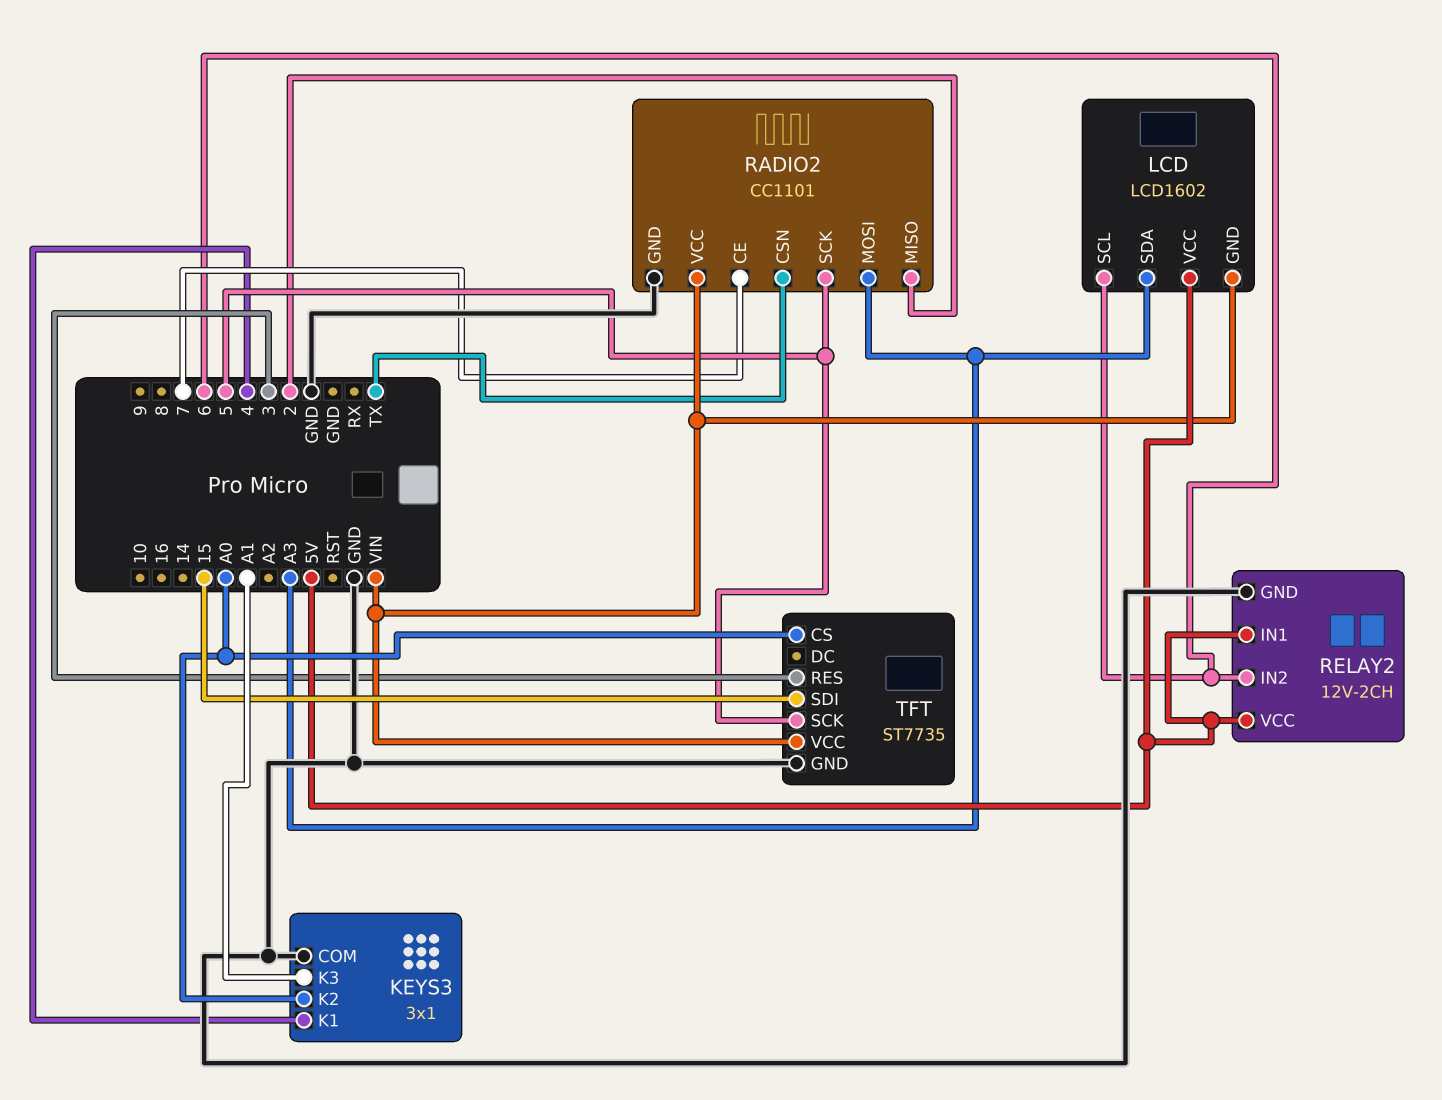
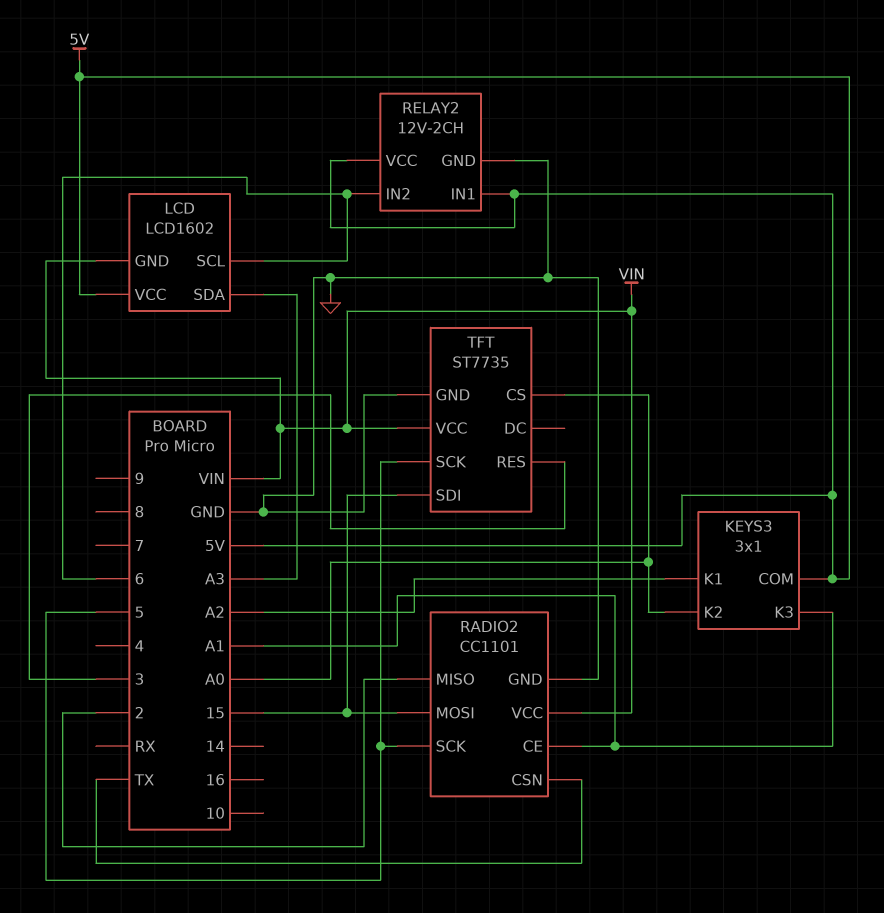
KEYS3 pin COM: GND -> 5V
KEYS3 pin K1: 4 -> A2
RADIO2 pin CE: 7 -> A1
RADIO2 pin MOSI: A3 -> 15

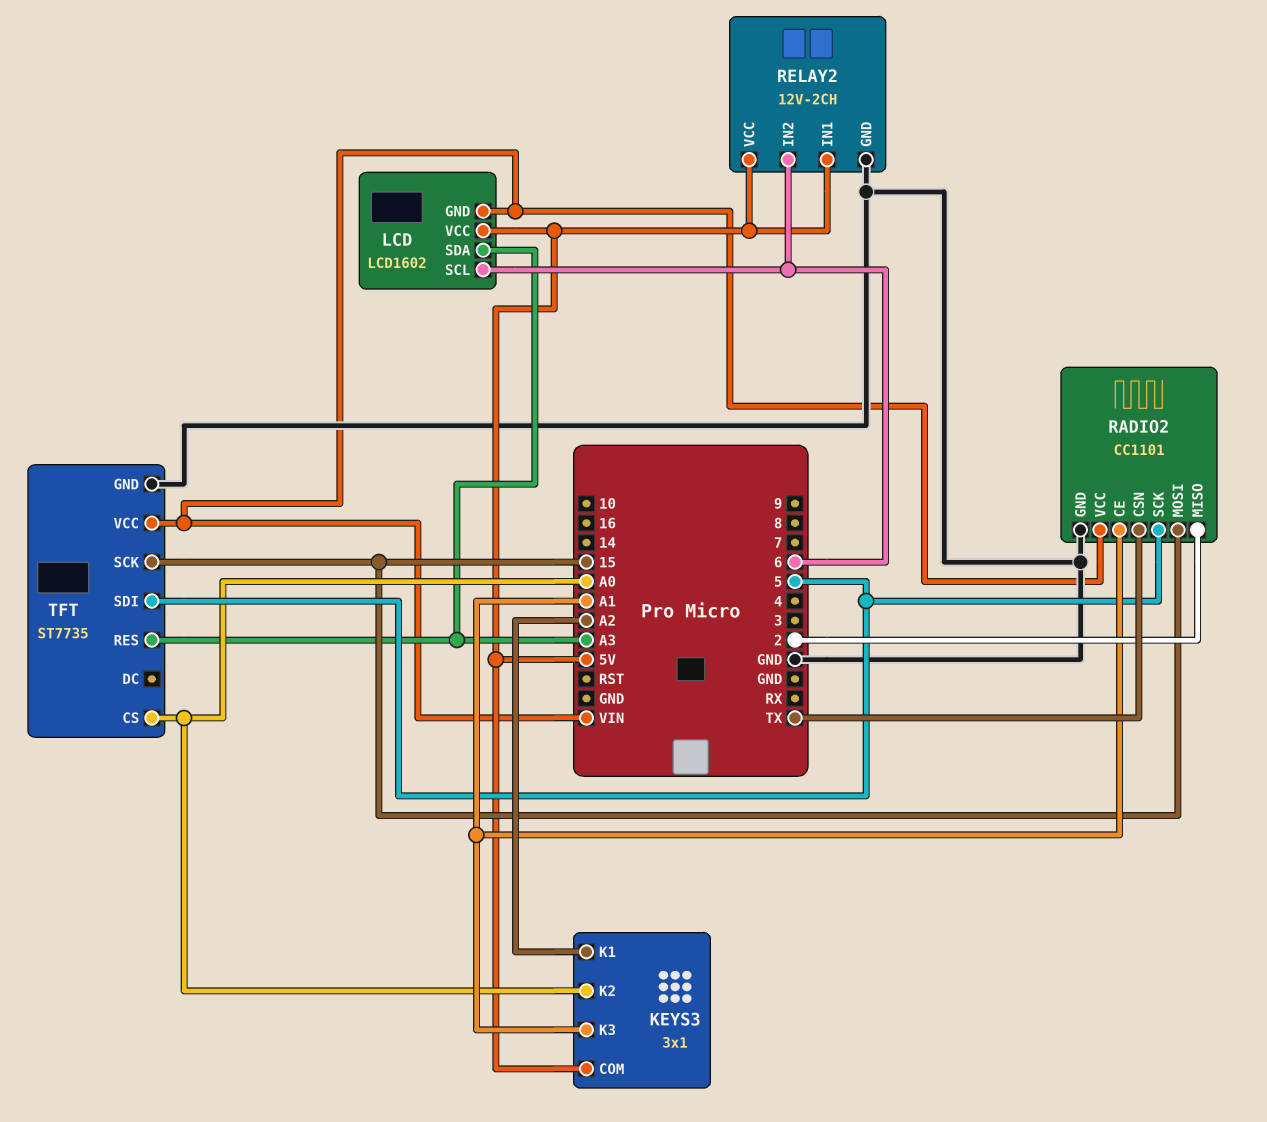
TFT pin RES: 3 -> A3
TFT pin SCK: 5 -> 15
TFT pin SDI: 15 -> 5

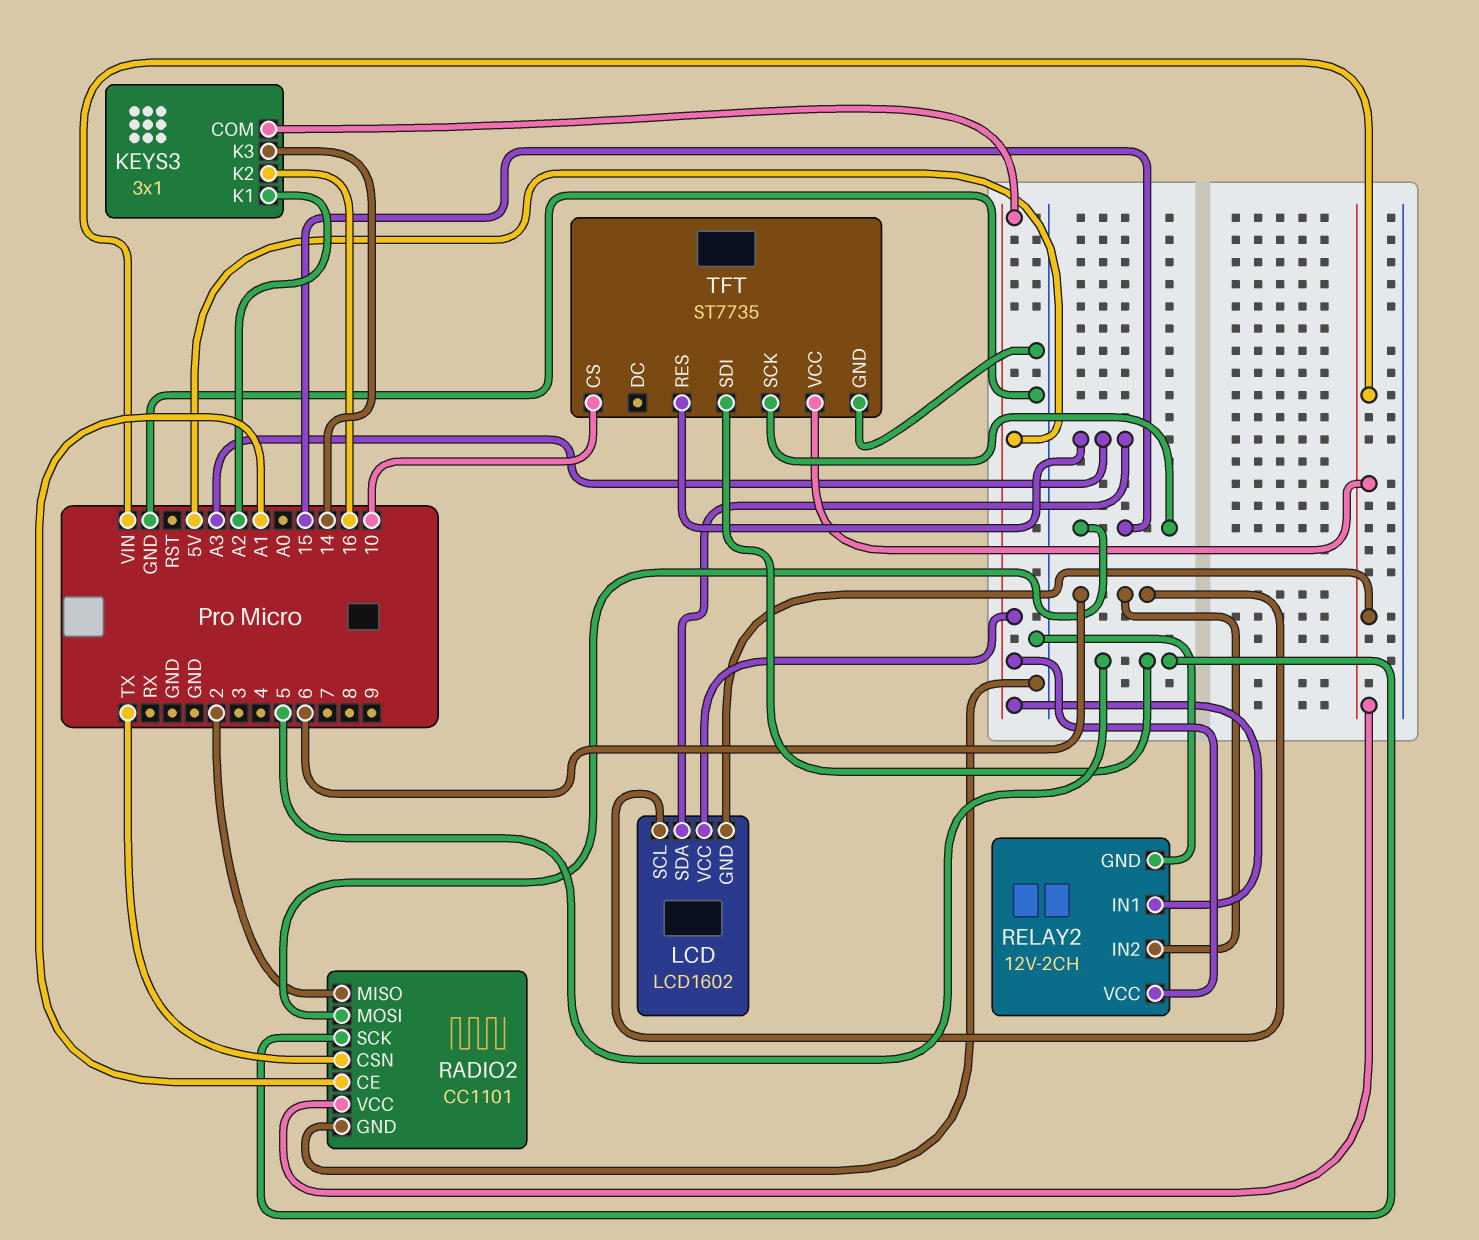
KEYS3 pin K2: A0 -> 16
KEYS3 pin K3: A1 -> 14
TFT pin CS: A0 -> 10

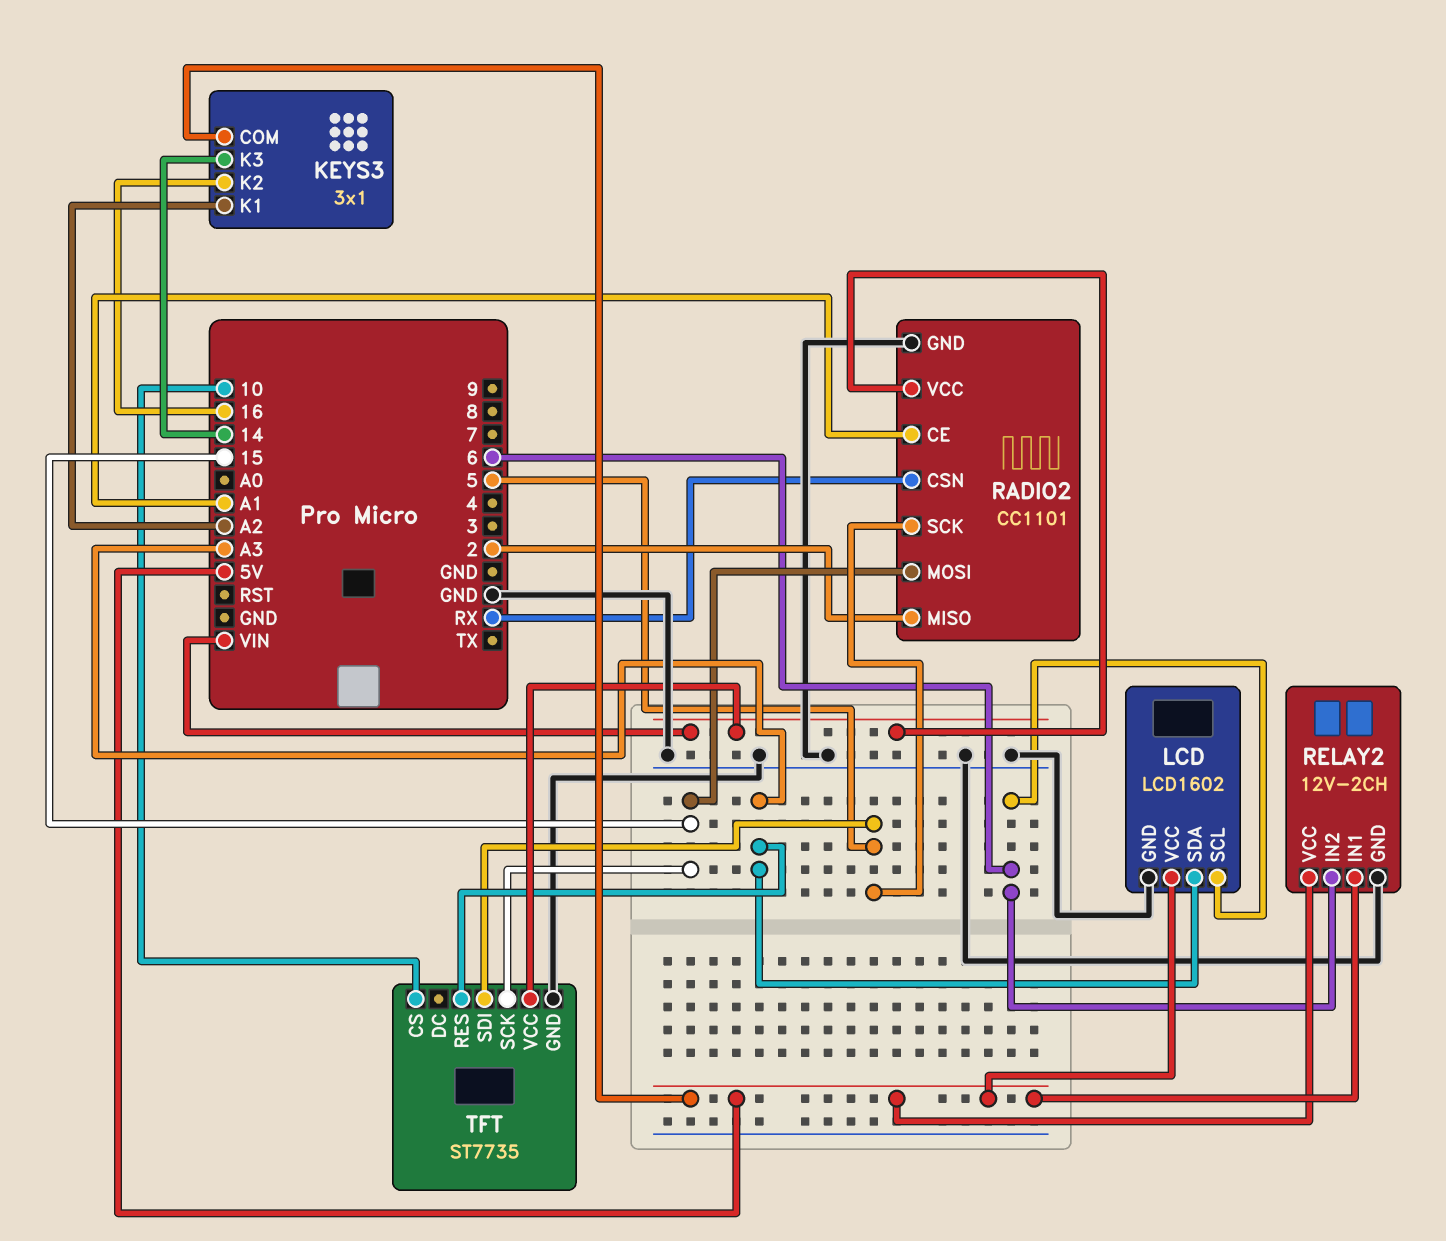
LCD pin GND: VIN -> GND
RADIO2 pin CSN: TX -> RX

